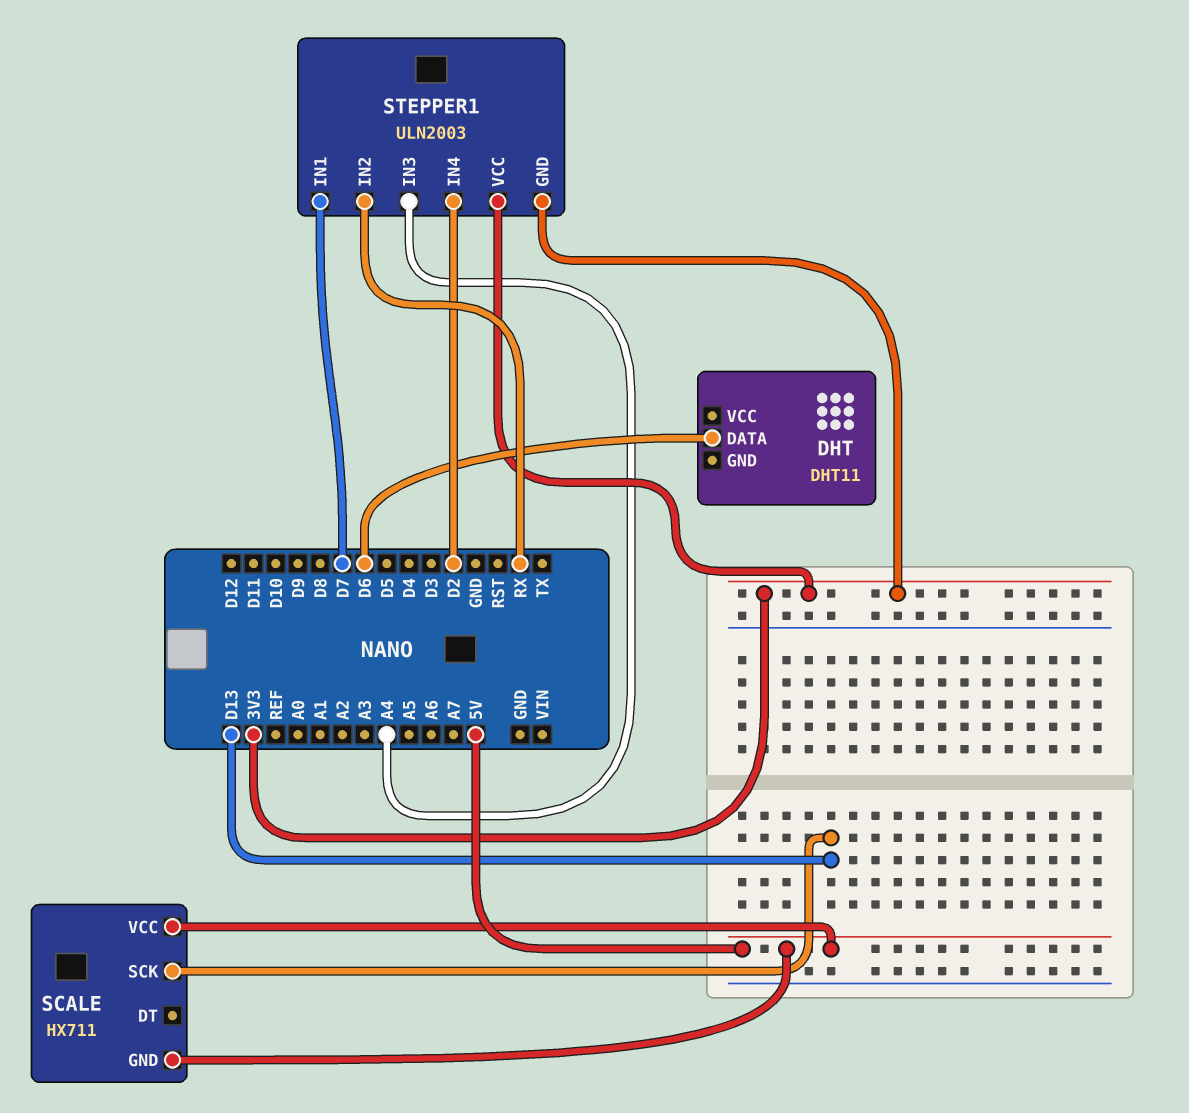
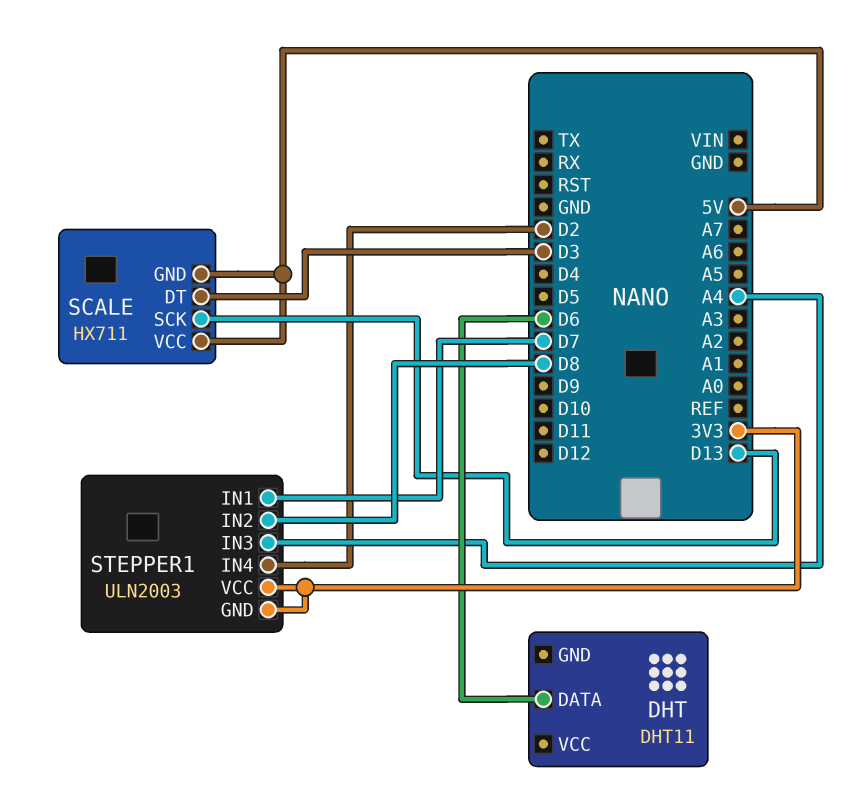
SCALE pin DT: none -> D3
STEPPER1 pin IN2: RX -> D8

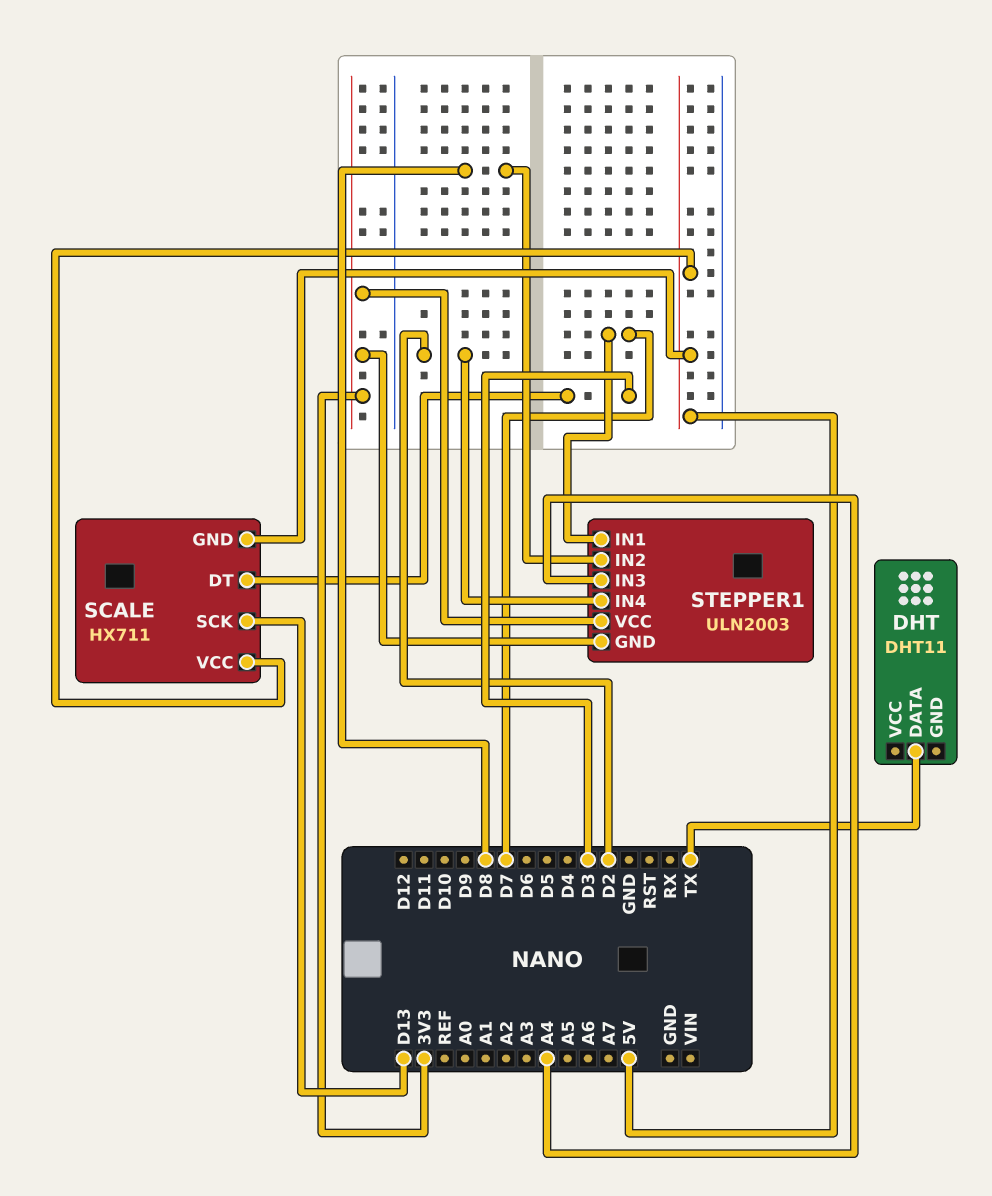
DHT pin DATA: D6 -> TX

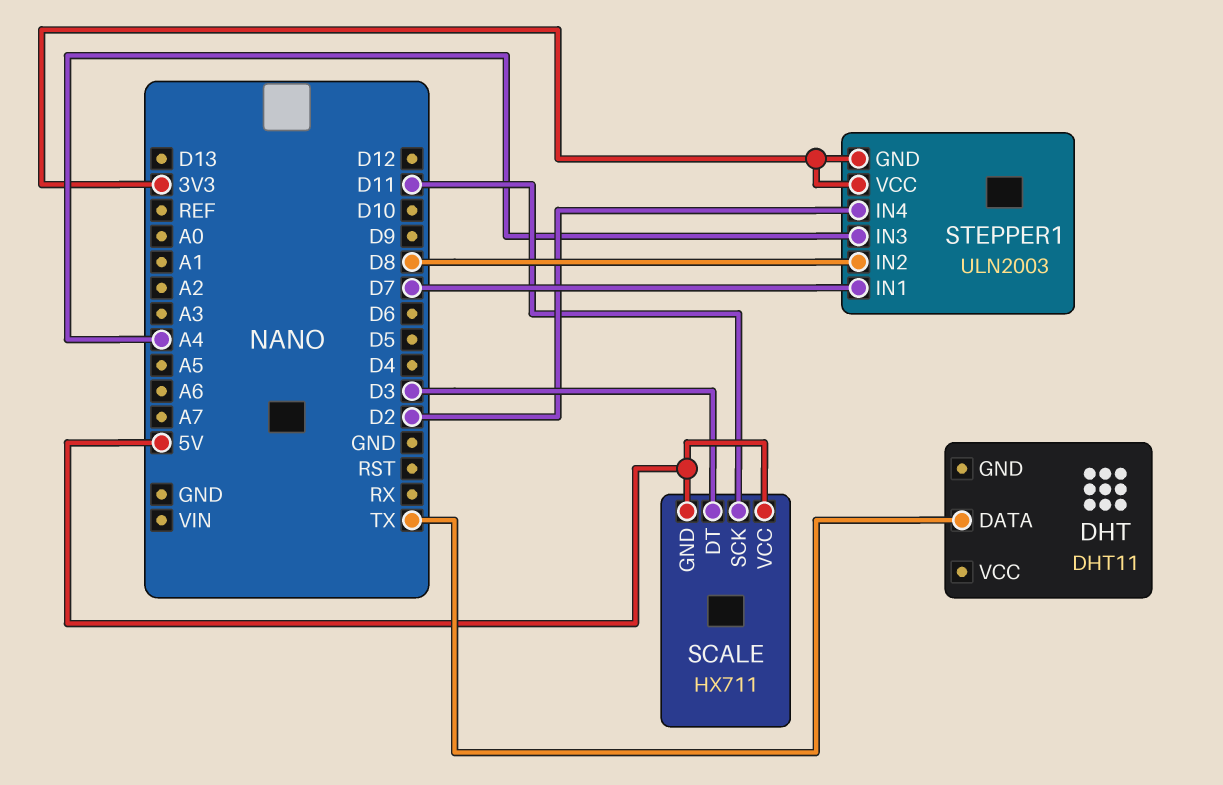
SCALE pin SCK: D13 -> D11

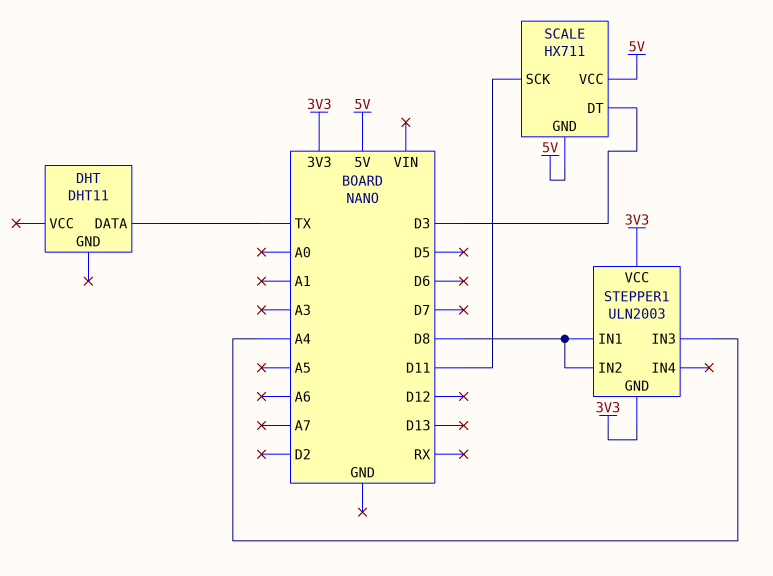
STEPPER1 pin IN1: D7 -> D8
STEPPER1 pin IN4: D2 -> none

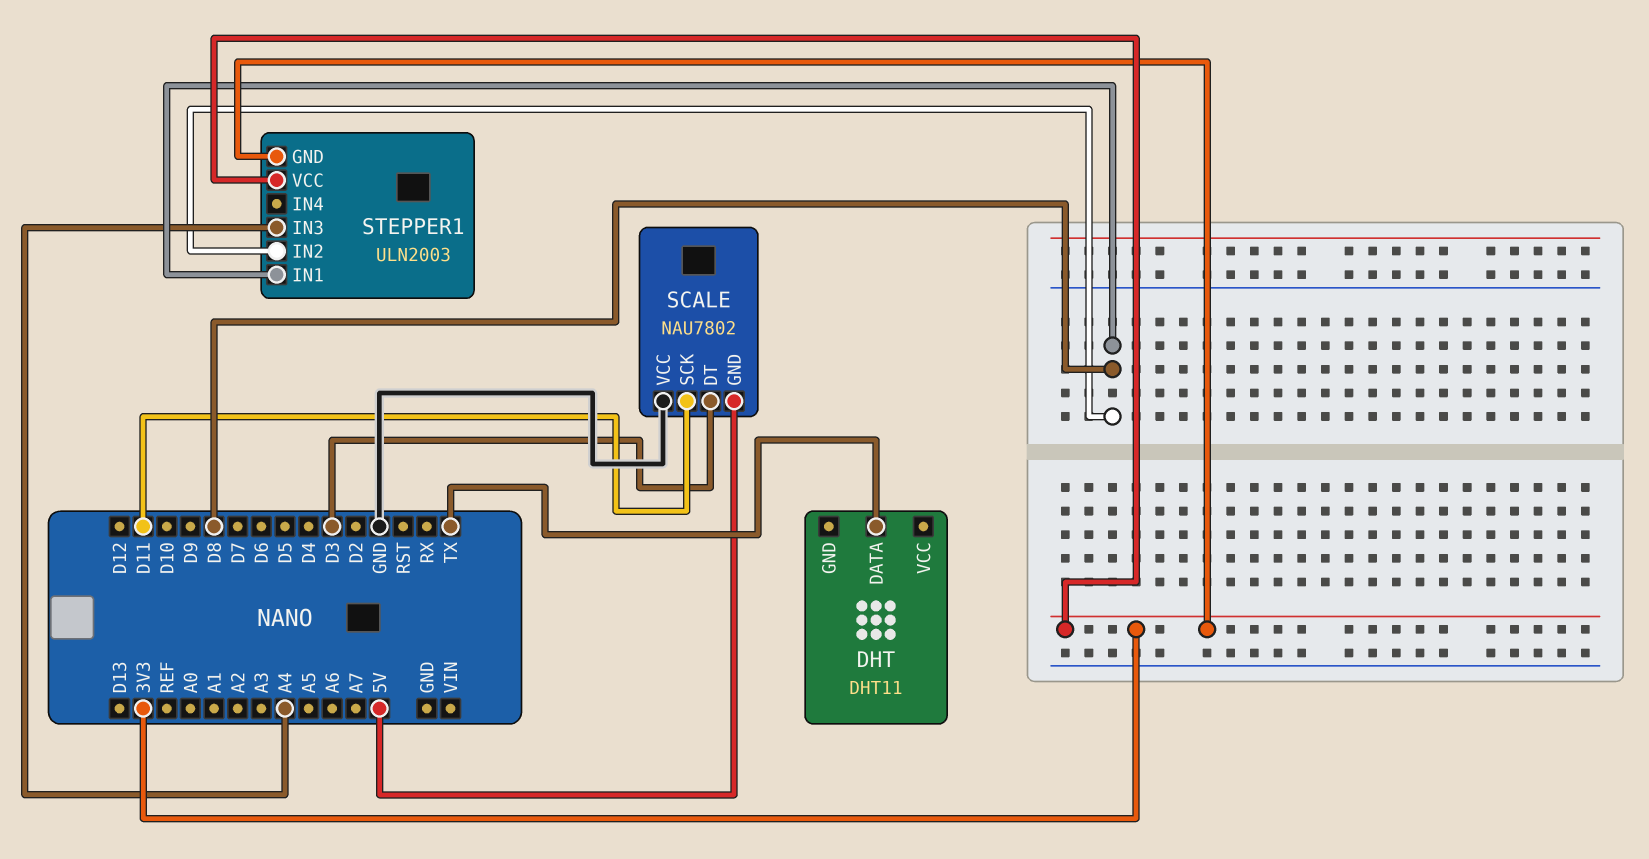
SCALE: HX711 -> NAU7802
SCALE pin VCC: 5V -> GND

